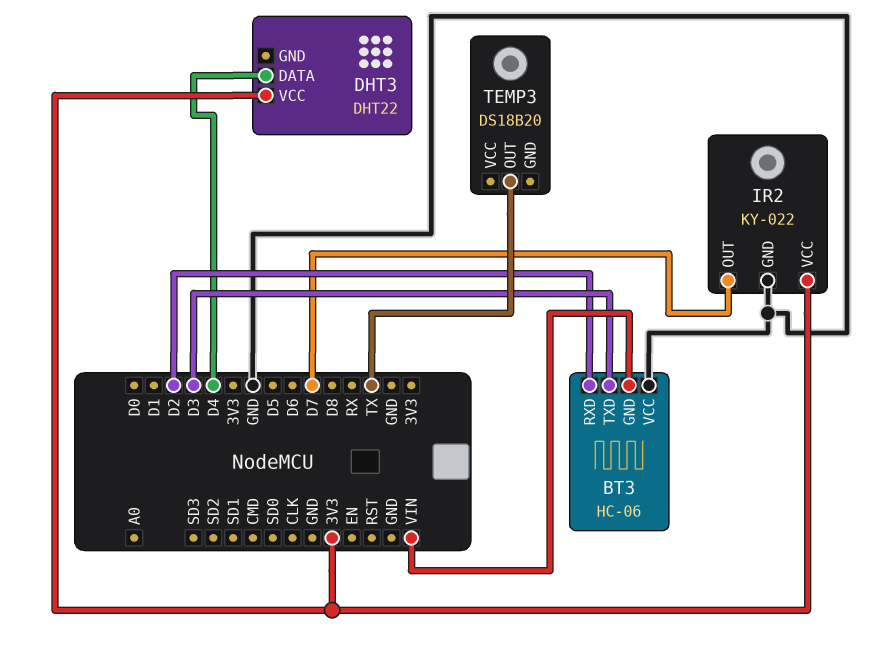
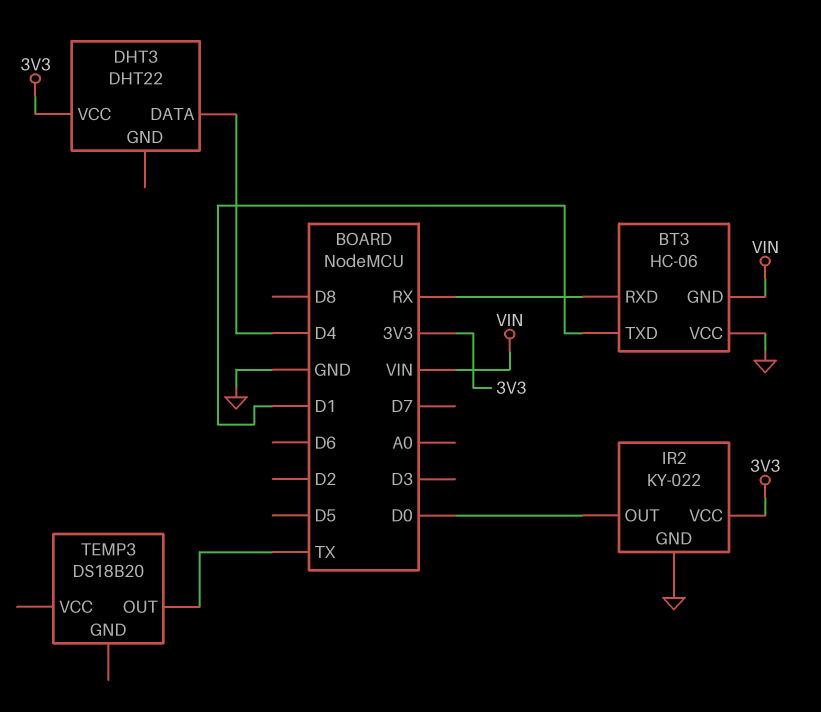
BT3 pin RXD: D2 -> RX
BT3 pin TXD: D3 -> D1
IR2 pin OUT: D7 -> D0

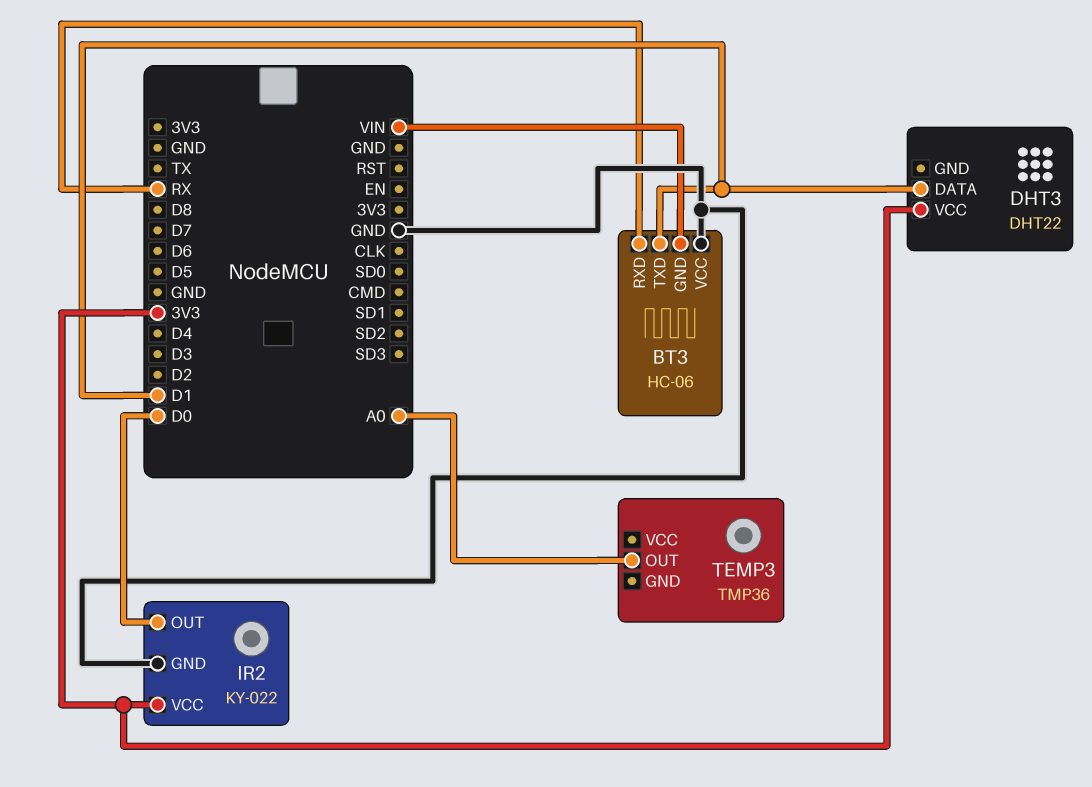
DHT3 pin DATA: D4 -> D1
TEMP3: DS18B20 -> TMP36
TEMP3 pin OUT: TX -> A0

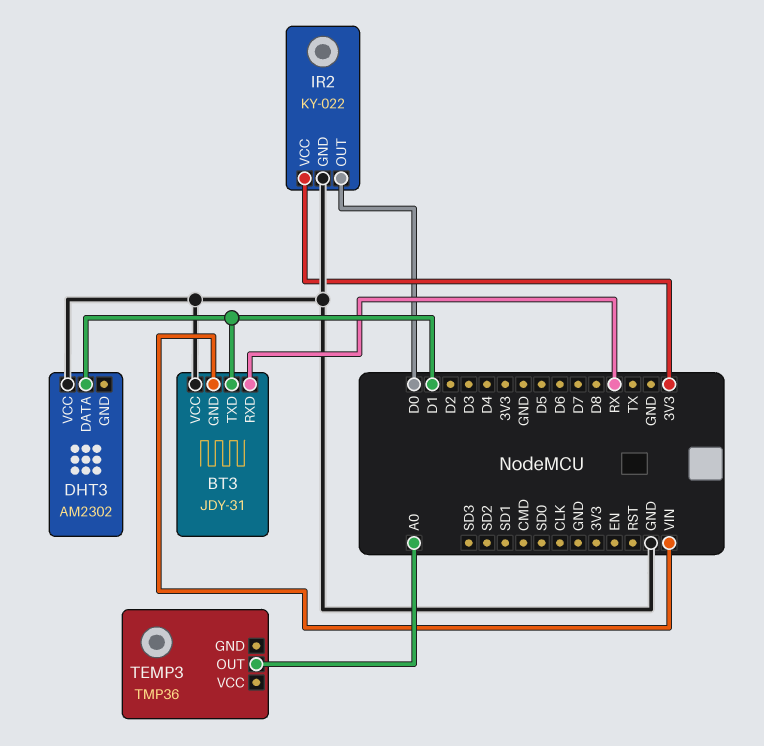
BT3: HC-06 -> JDY-31
DHT3: DHT22 -> AM2302
DHT3 pin VCC: 3V3 -> GND

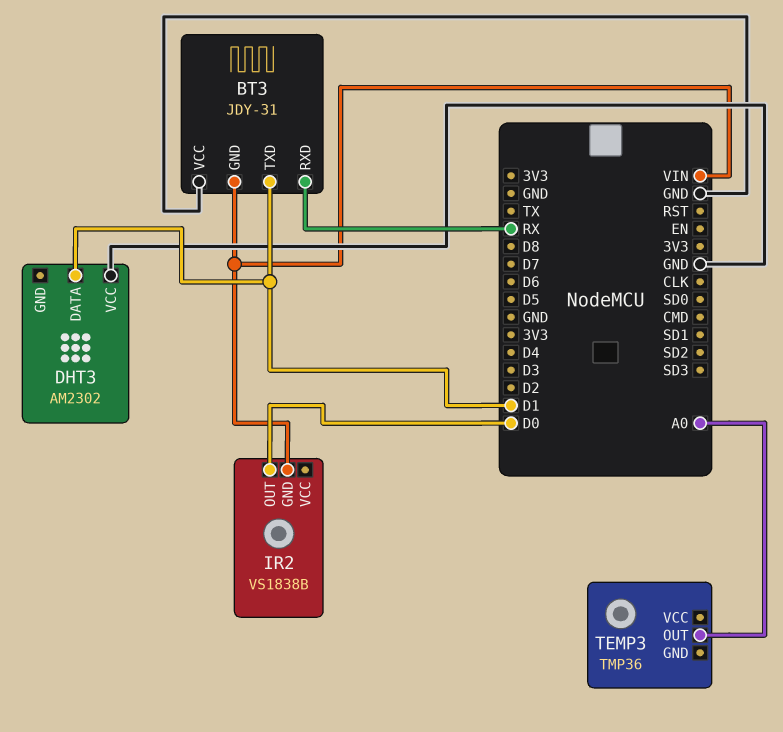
IR2: KY-022 -> VS1838B
IR2 pin GND: GND -> VIN
IR2 pin VCC: 3V3 -> none

